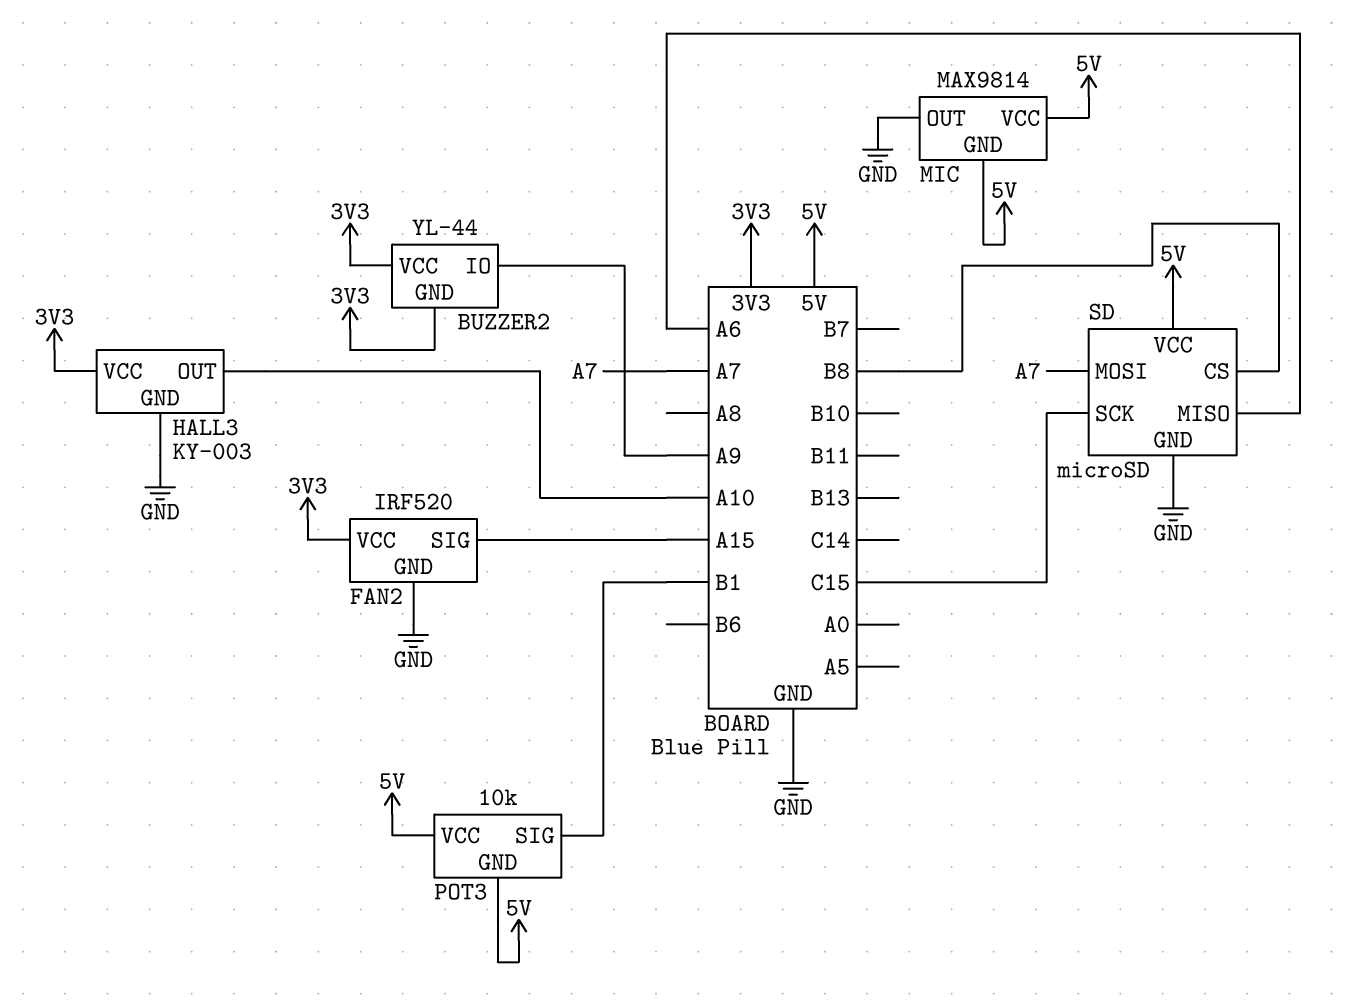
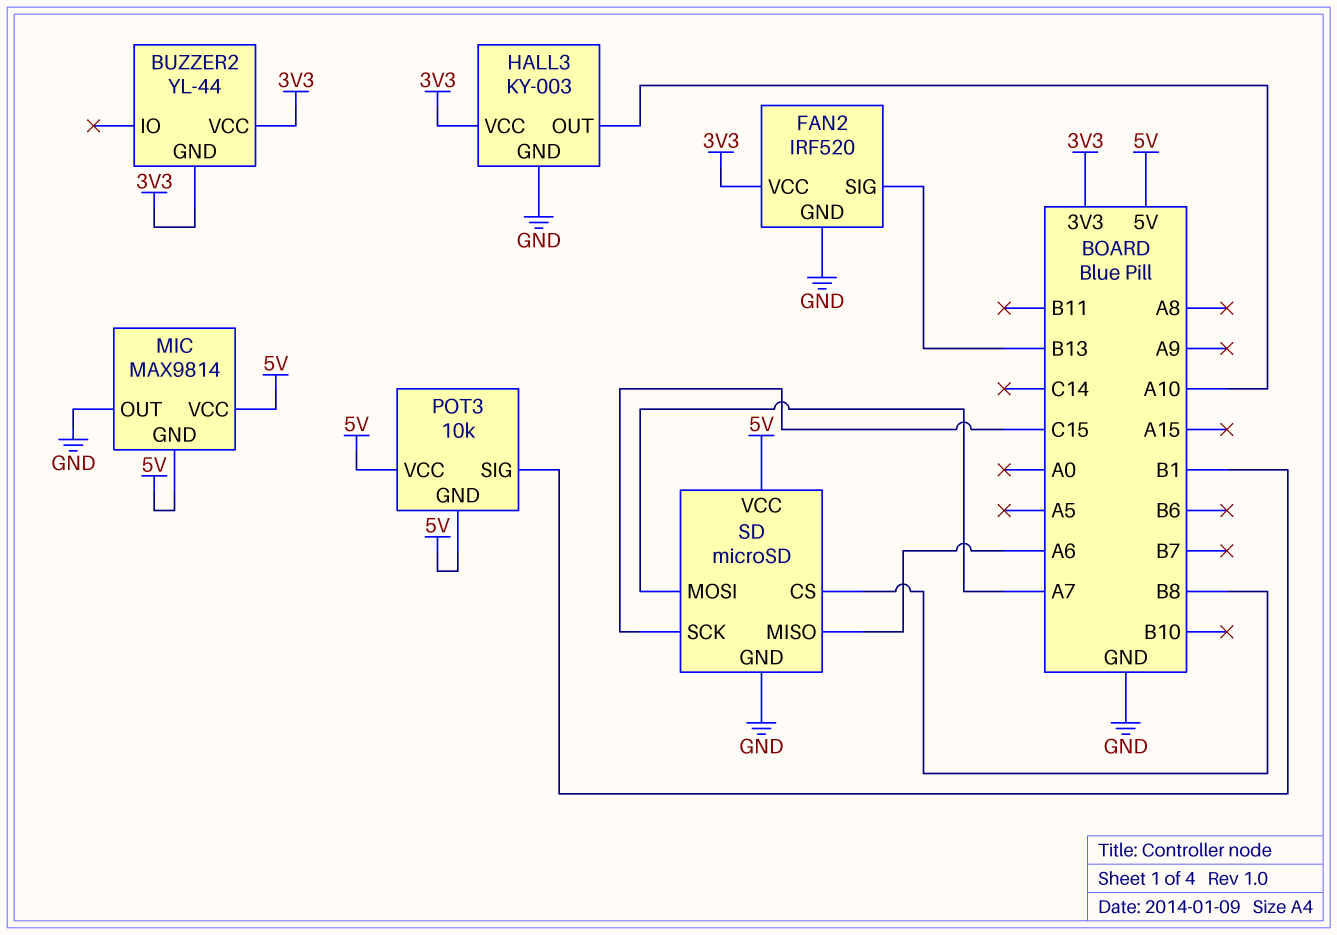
BUZZER2 pin IO: A9 -> none
FAN2 pin SIG: A15 -> B13

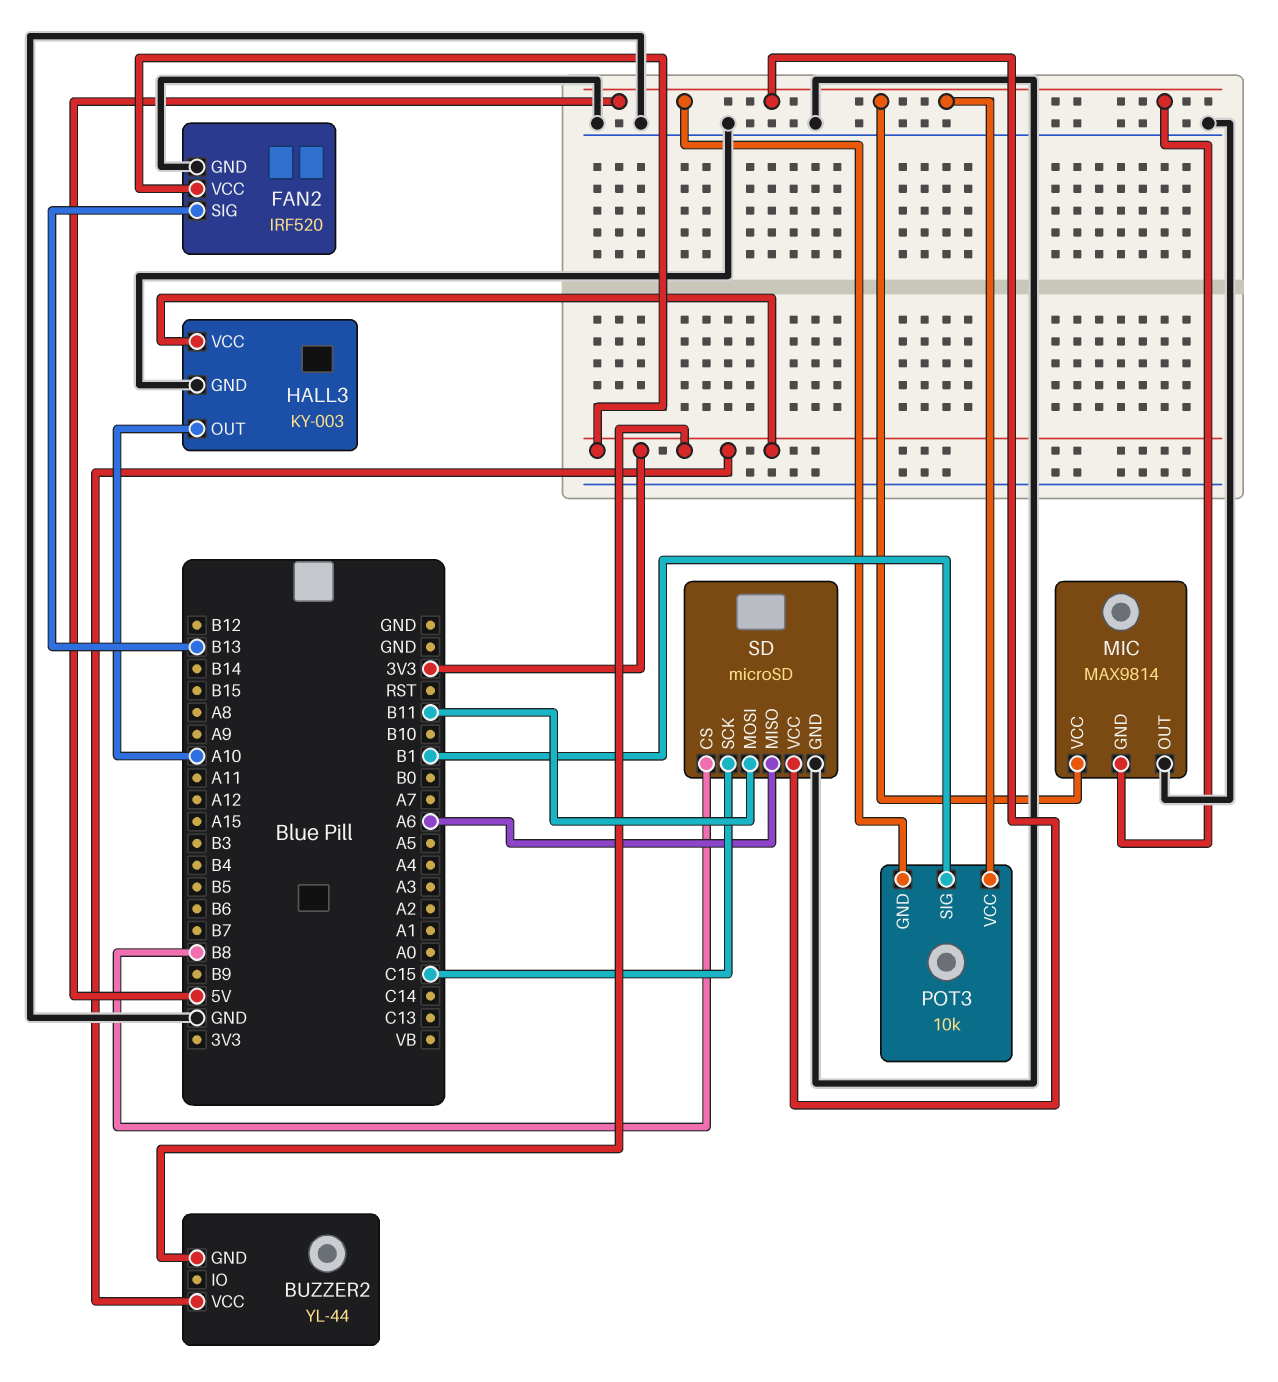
SD pin MOSI: A7 -> B11

